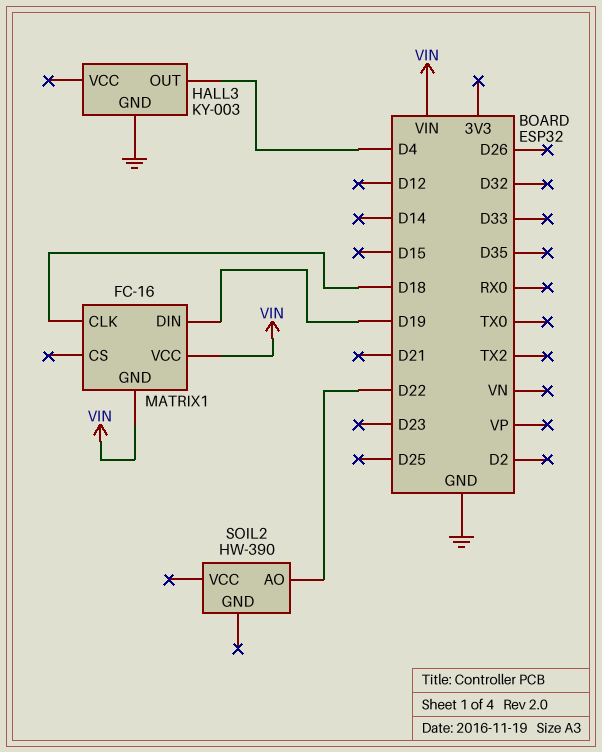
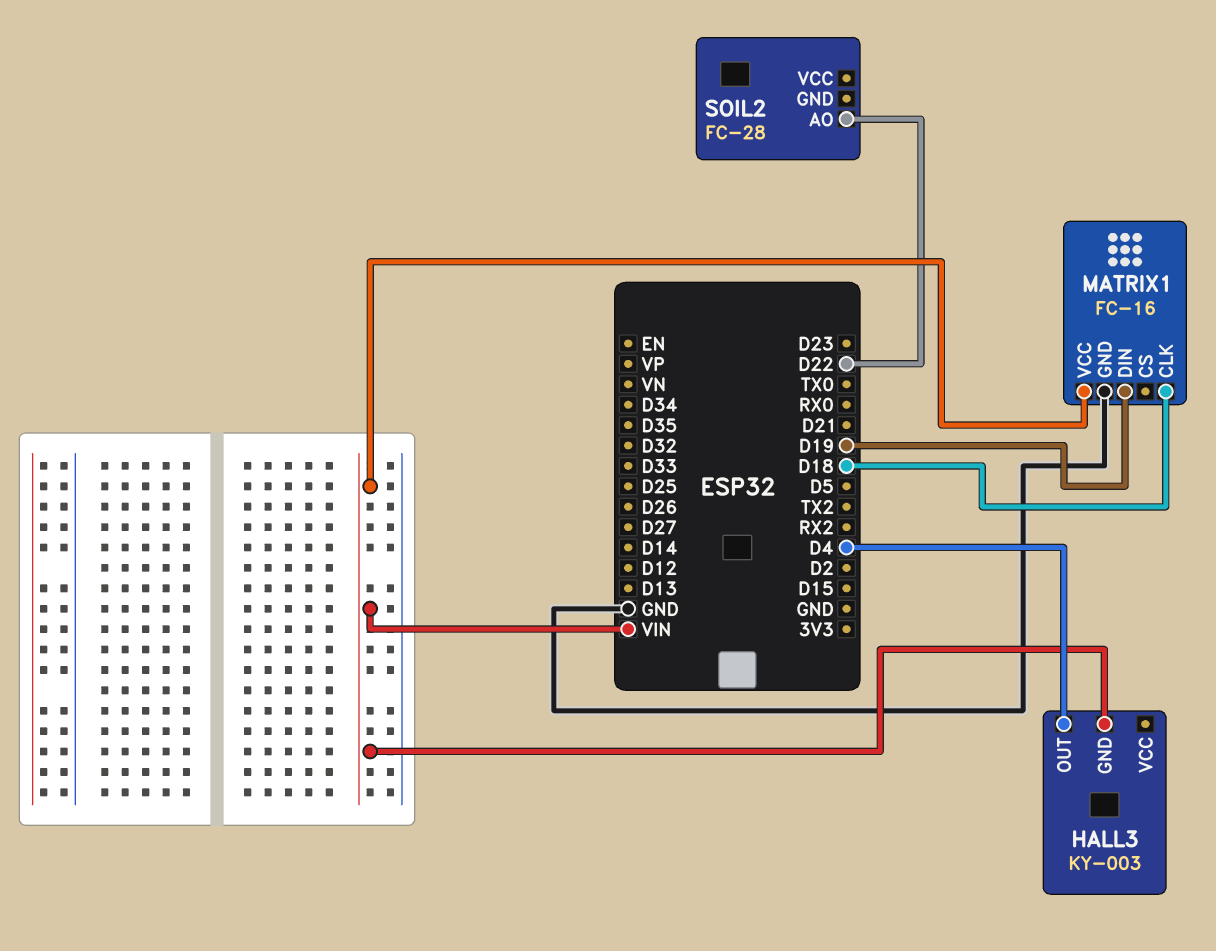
HALL3 pin GND: GND -> VIN
MATRIX1 pin GND: VIN -> GND
SOIL2: HW-390 -> FC-28

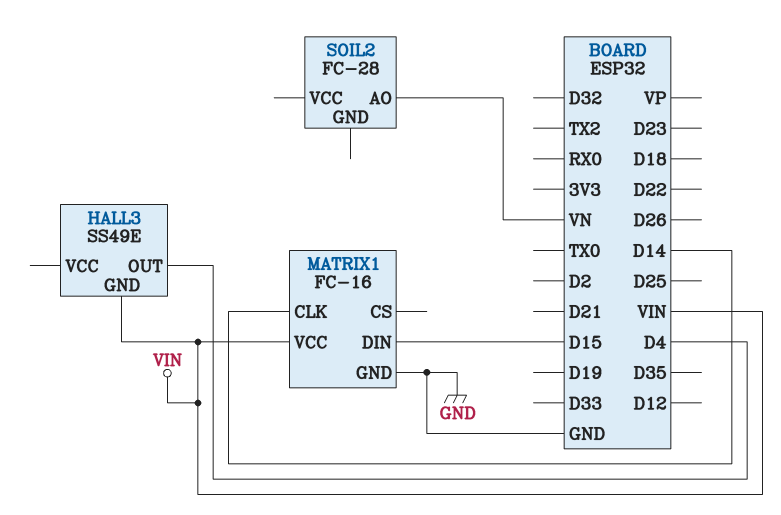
HALL3: KY-003 -> SS49E
MATRIX1 pin CLK: D18 -> D14
MATRIX1 pin DIN: D19 -> D15
SOIL2 pin AO: D22 -> VN

